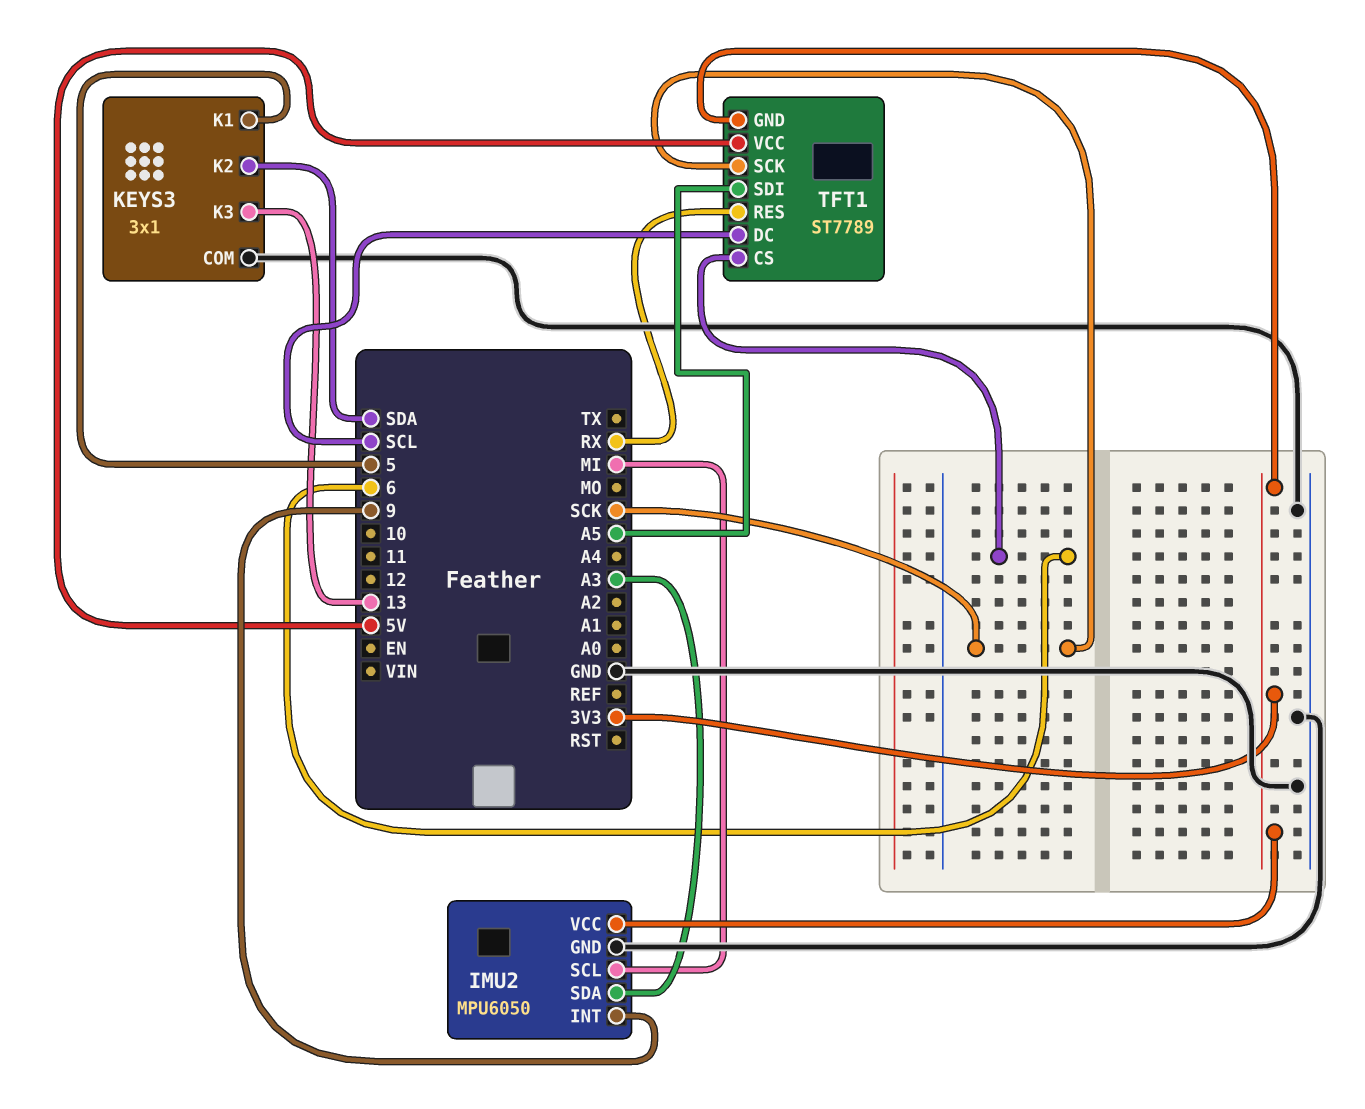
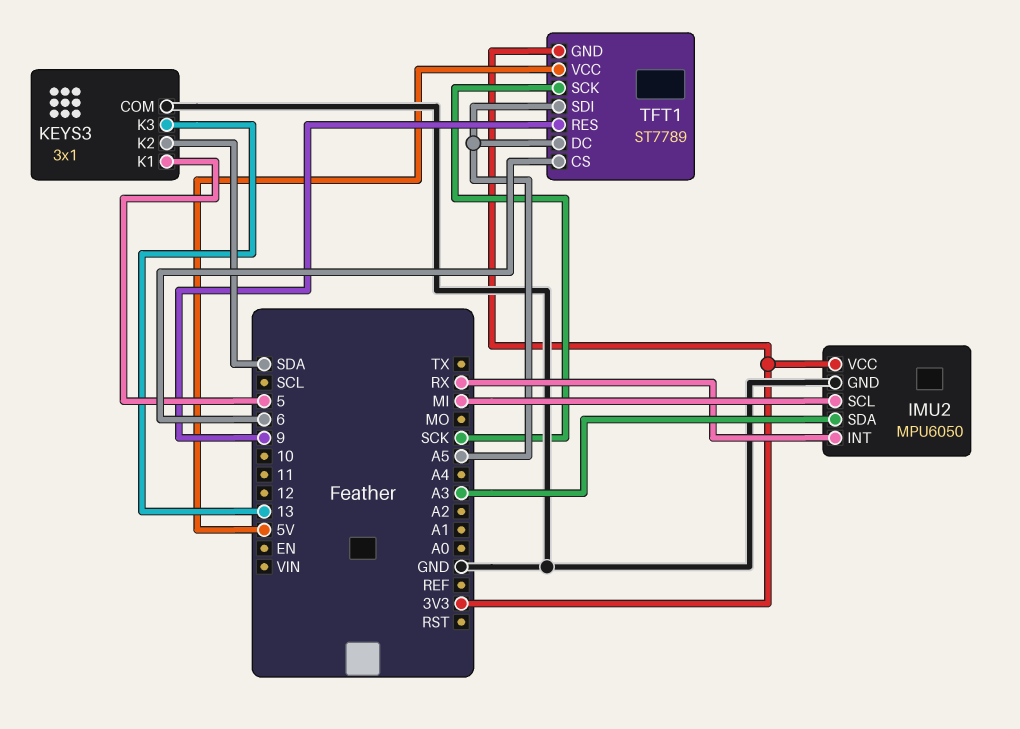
IMU2 pin INT: 9 -> RX
TFT1 pin DC: SCL -> A5
TFT1 pin RES: RX -> 9

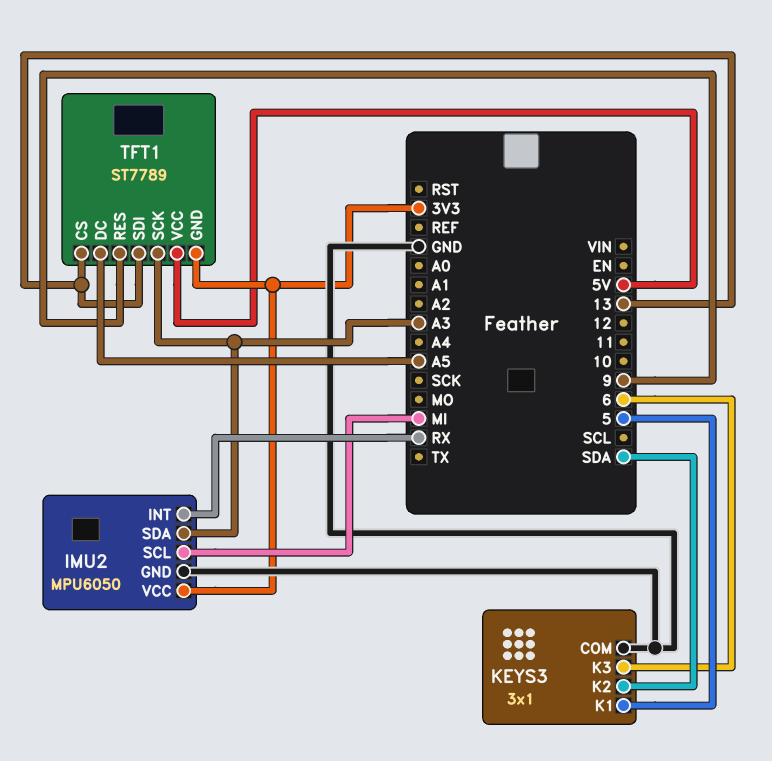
KEYS3 pin K3: 13 -> 6
TFT1 pin CS: 6 -> 13
TFT1 pin SCK: SCK -> A3
TFT1 pin SDI: A5 -> 13

